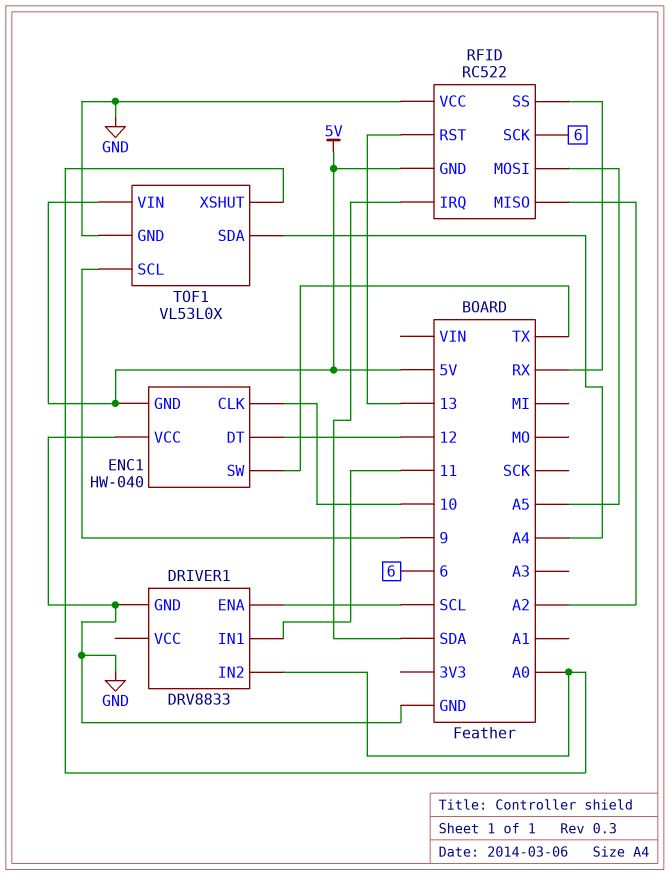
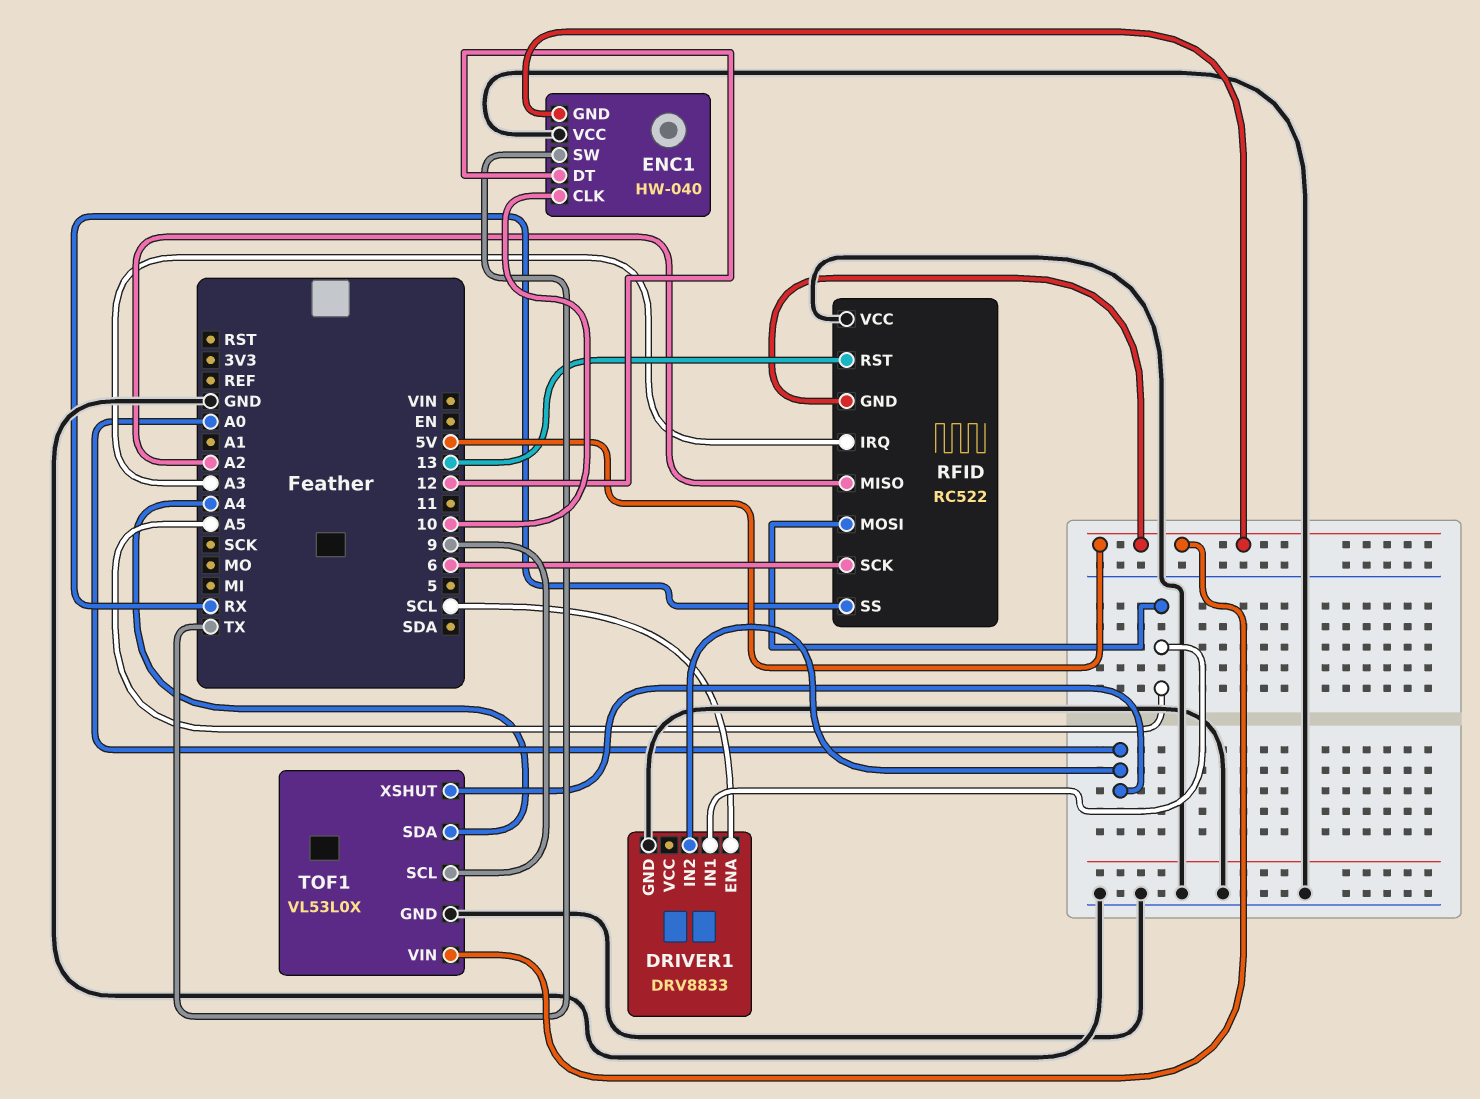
DRIVER1 pin IN1: 11 -> A5
RFID pin IRQ: SDA -> A3

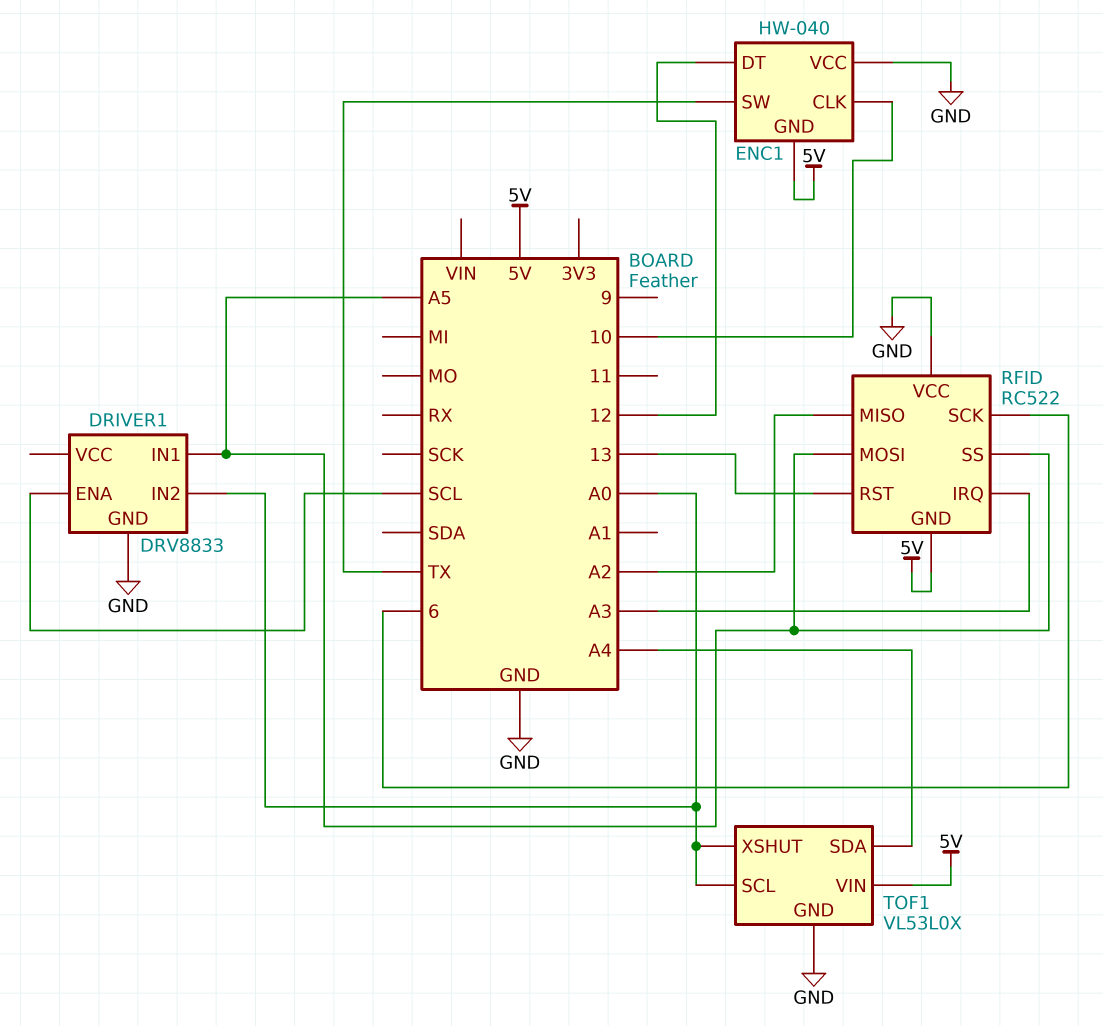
RFID pin SS: RX -> A5
TOF1 pin SCL: 9 -> A0

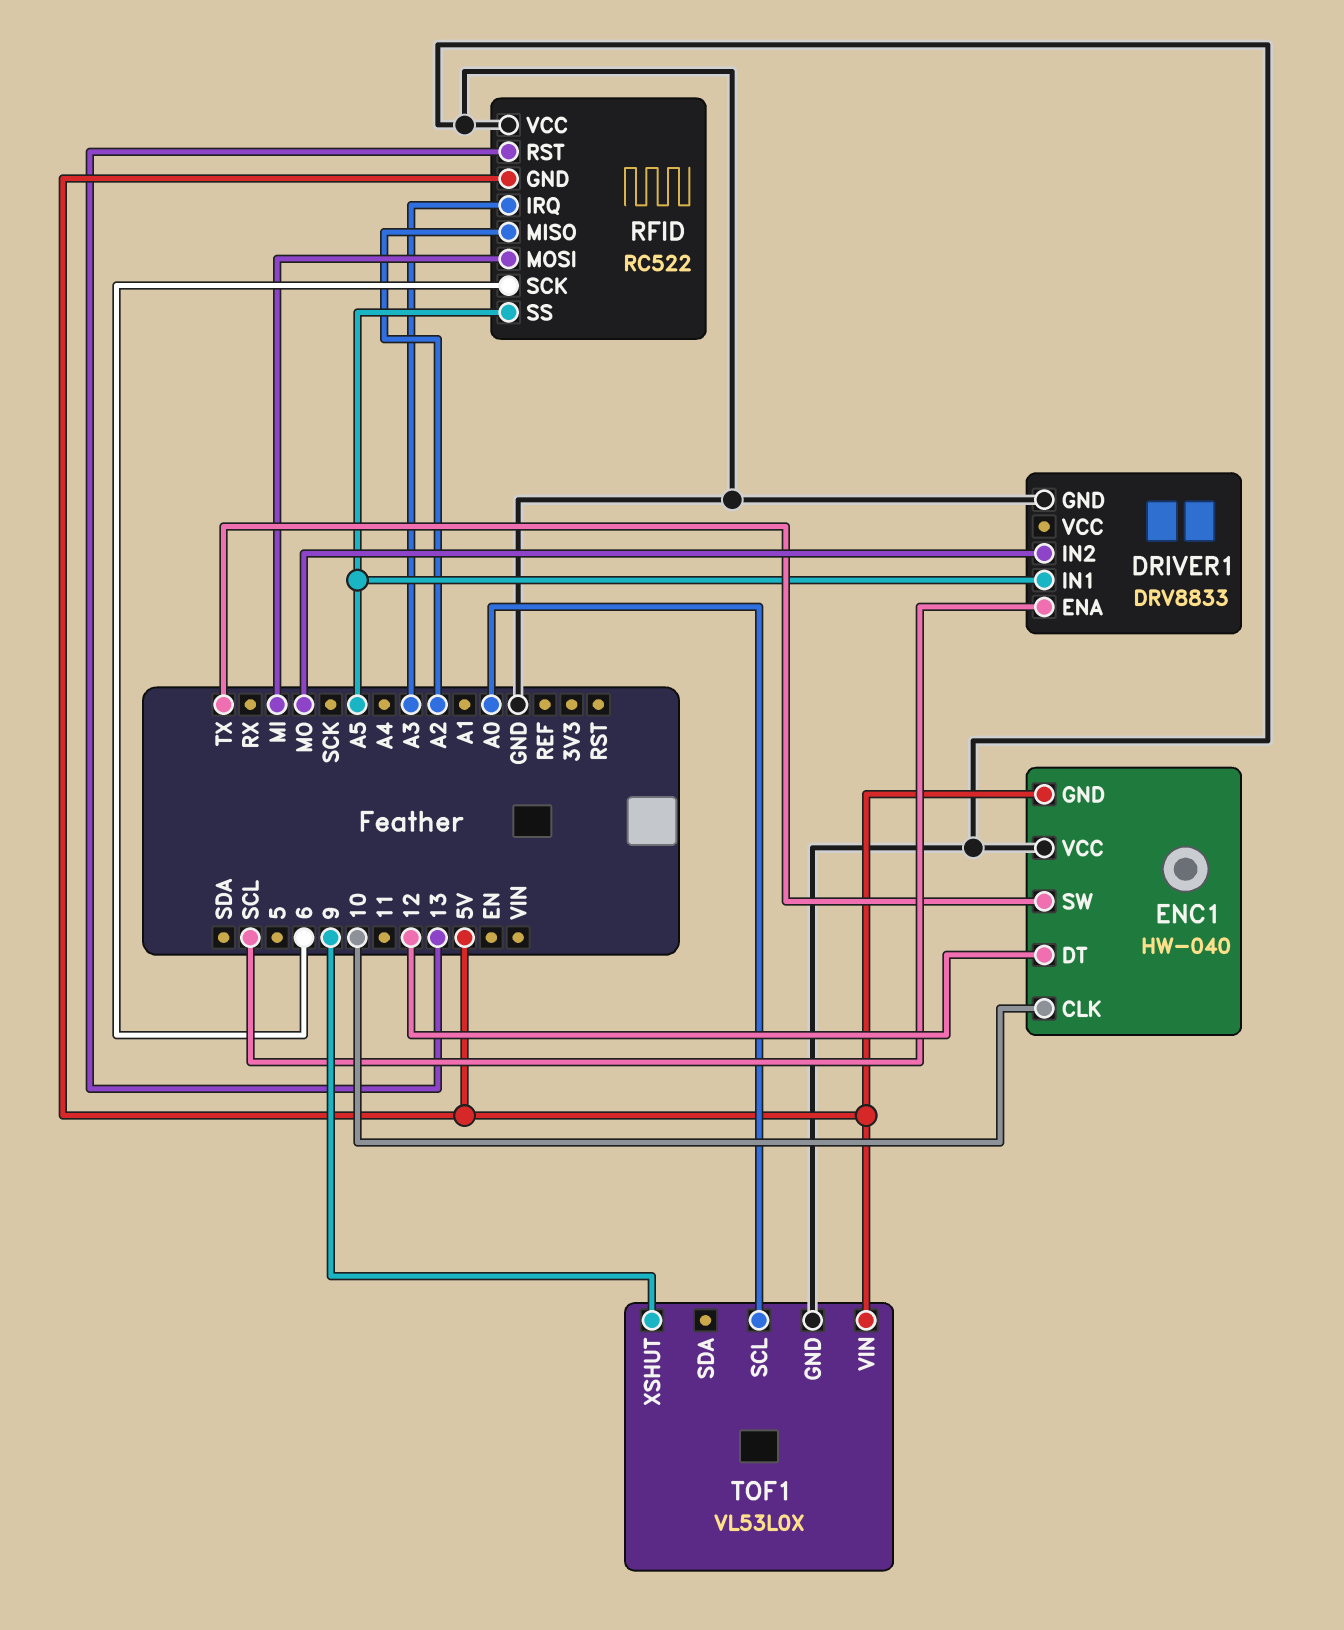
DRIVER1 pin IN2: A0 -> MO
RFID pin MOSI: A5 -> MI
TOF1 pin SDA: A4 -> none
TOF1 pin XSHUT: A0 -> 9

